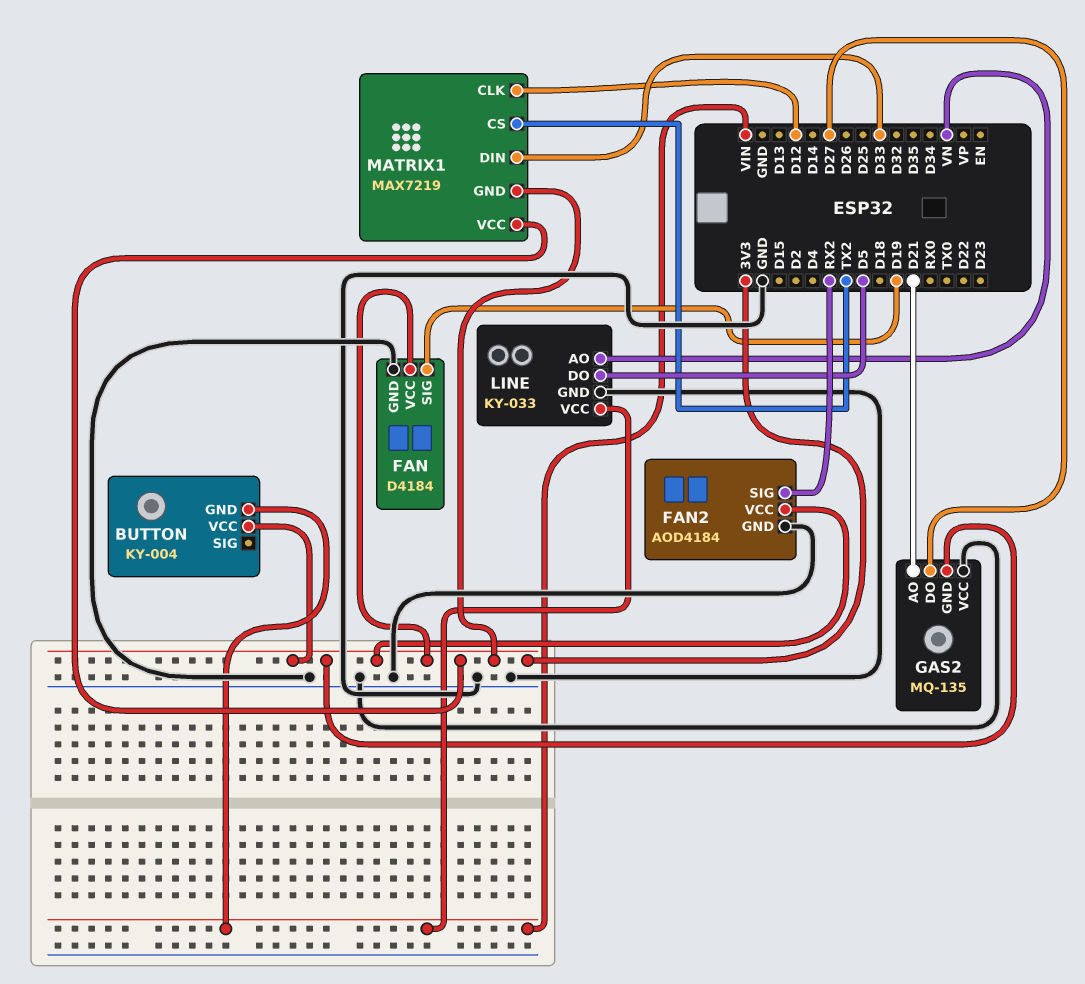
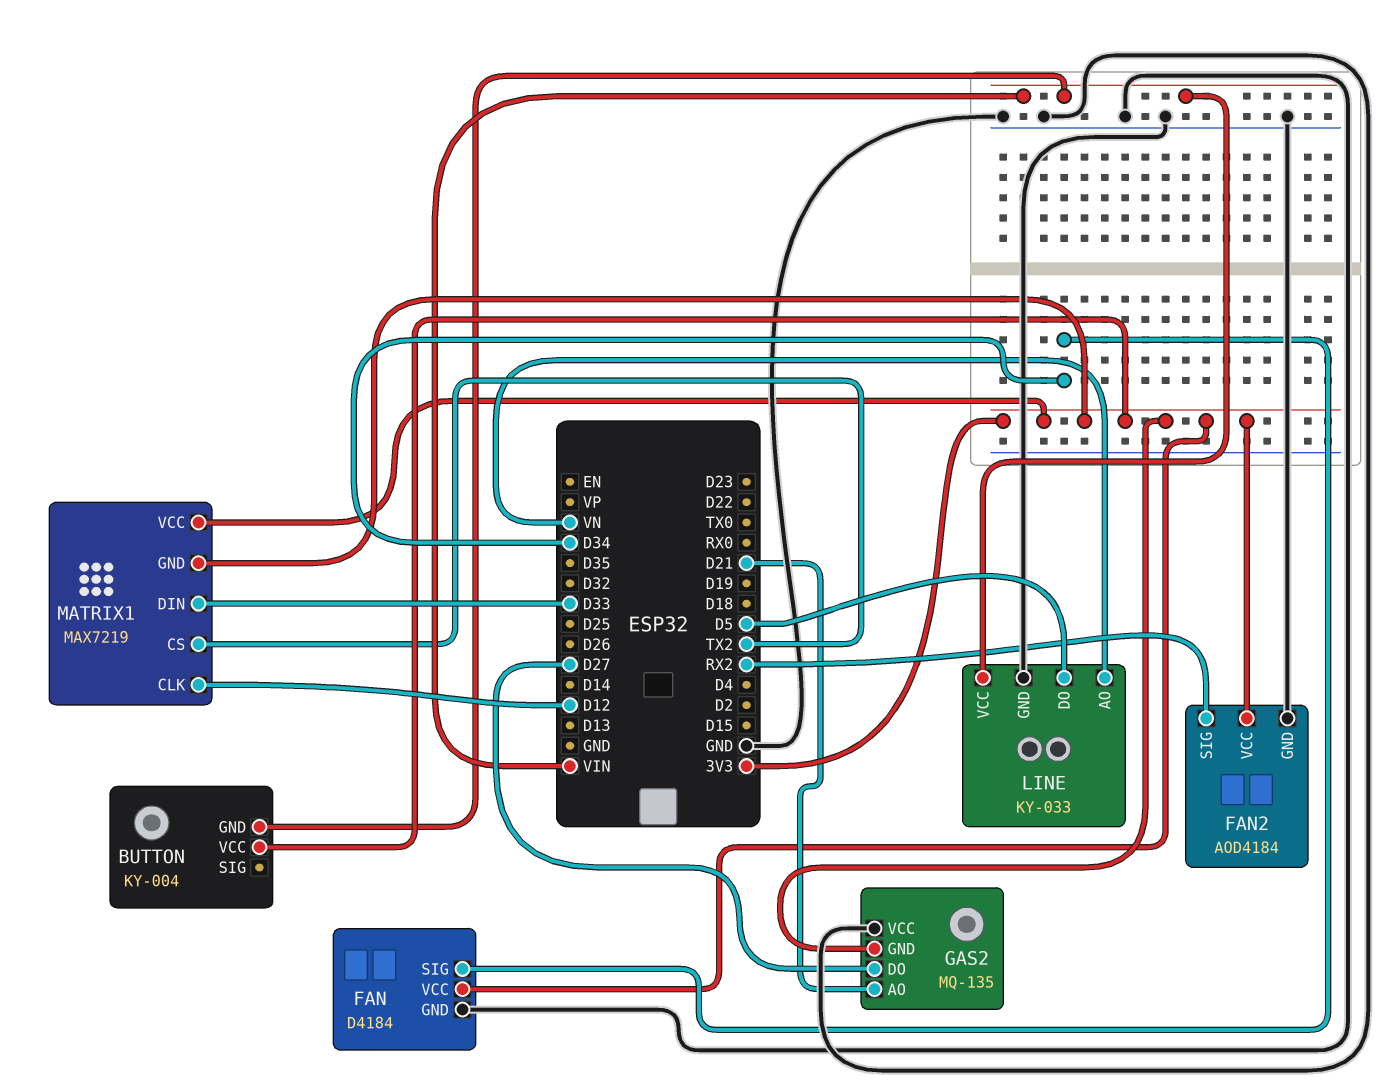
FAN pin SIG: D19 -> D34

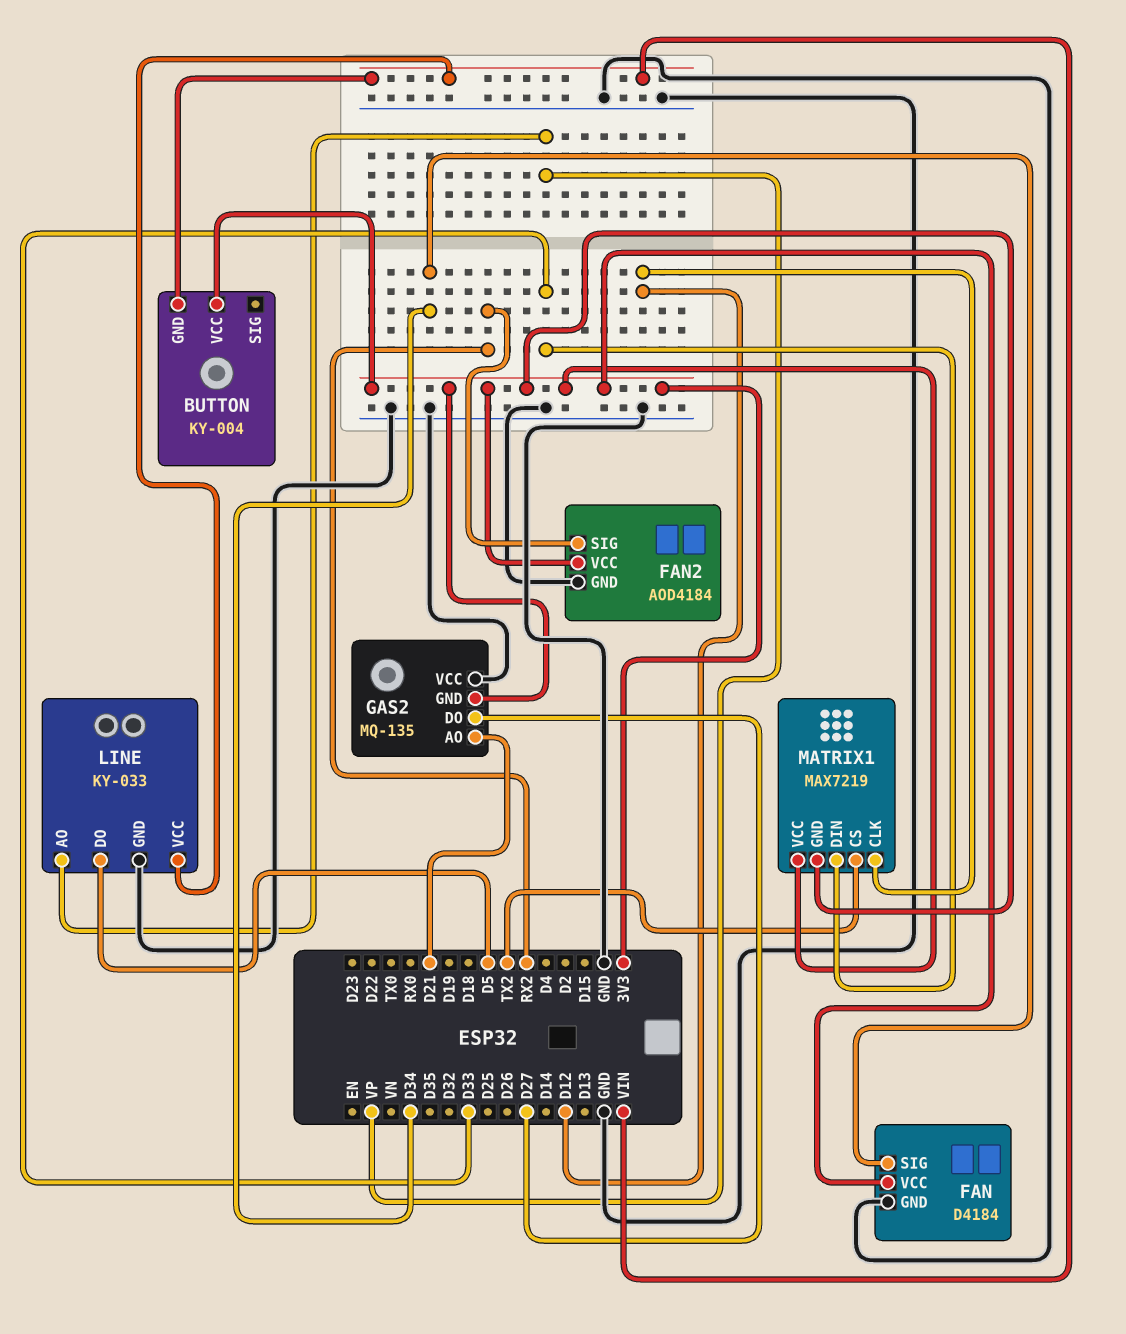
LINE pin AO: VN -> VP

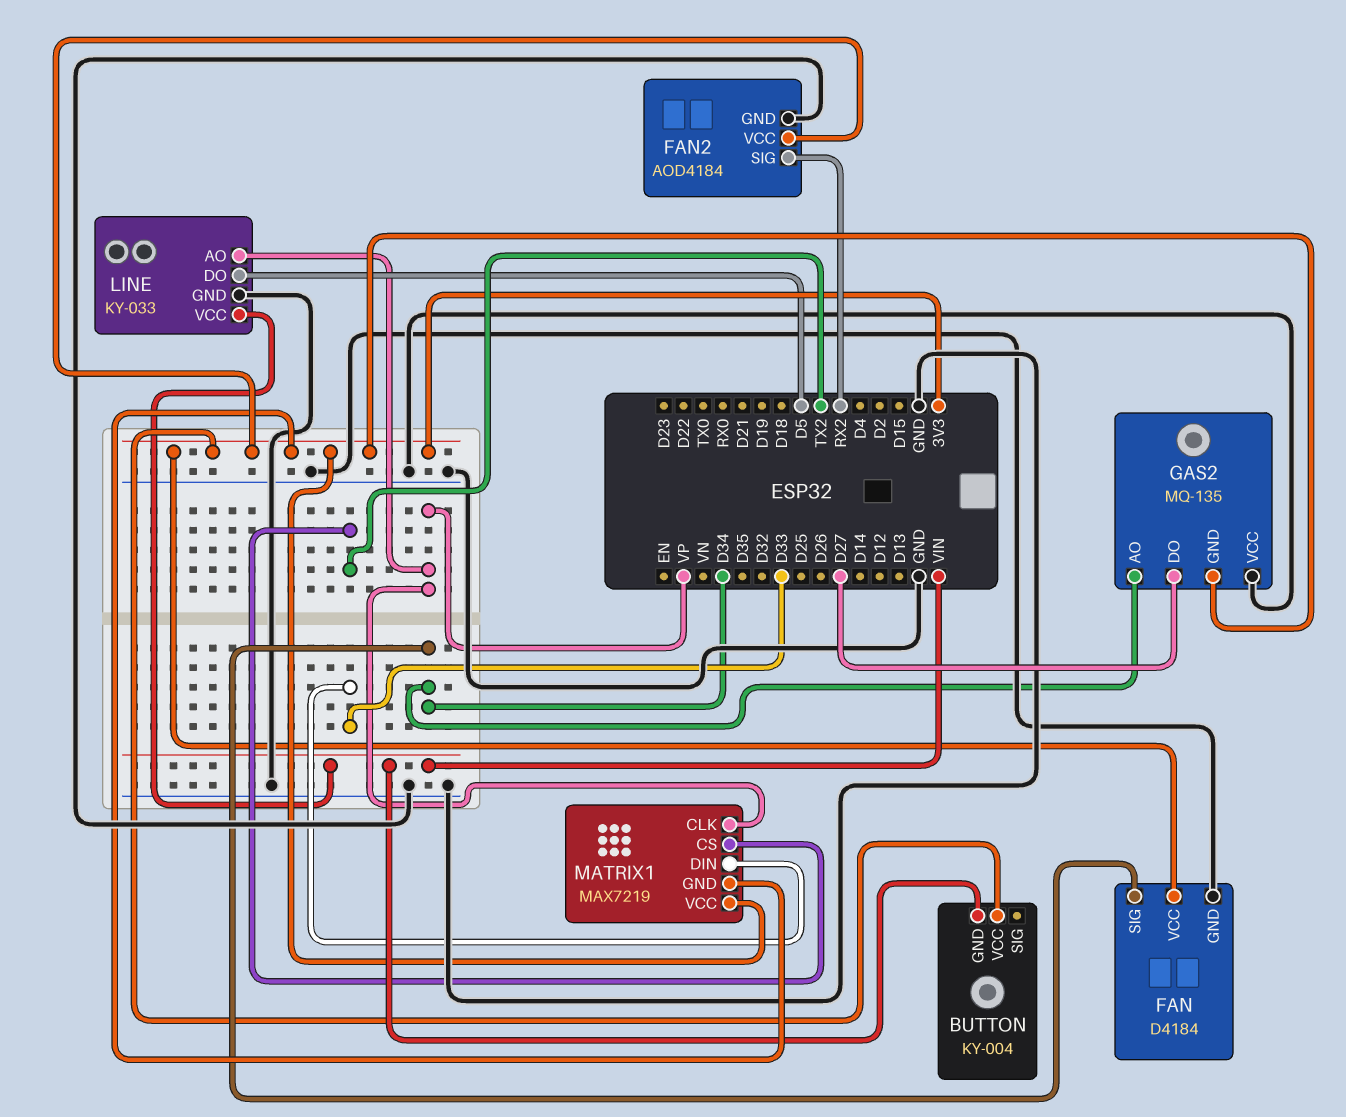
GAS2 pin AO: D21 -> D34
MATRIX1 pin CLK: D12 -> VP

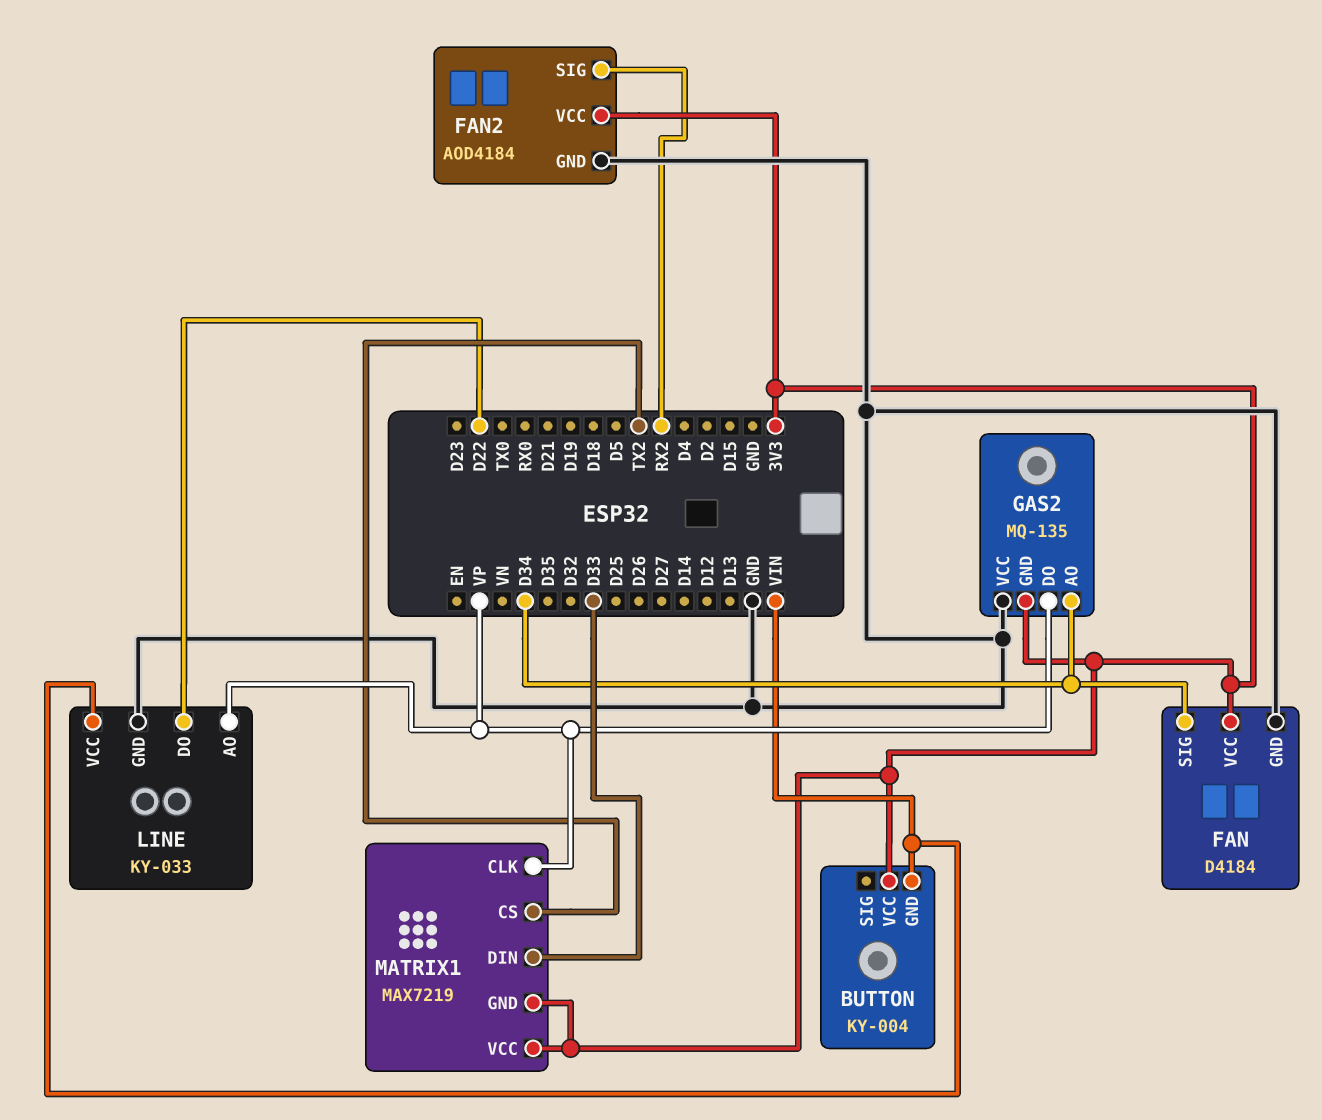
GAS2 pin DO: D27 -> VP
LINE pin DO: D5 -> D22

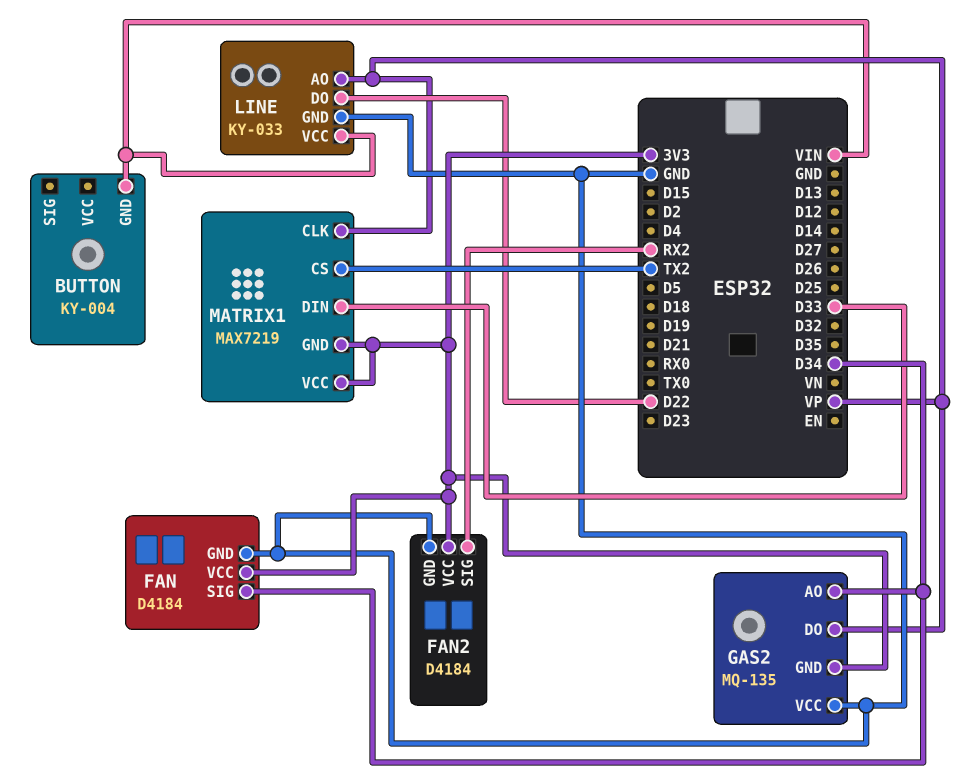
BUTTON pin VCC: 3V3 -> none
FAN2: AOD4184 -> D4184

